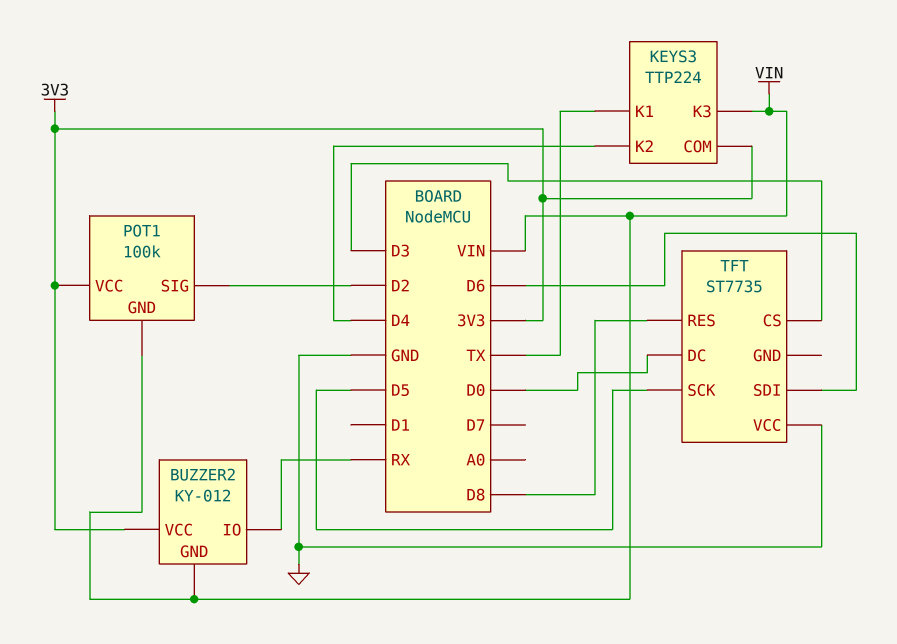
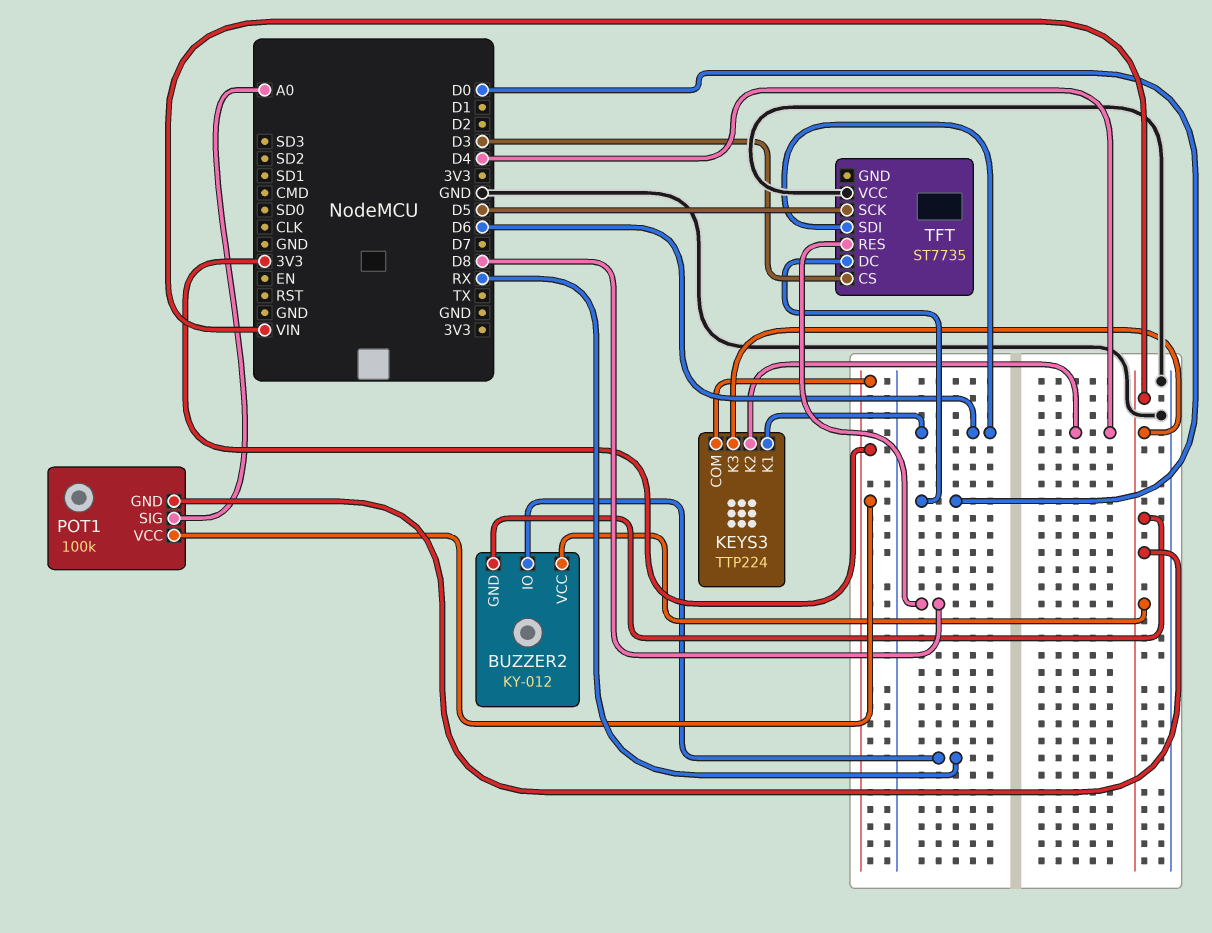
BUZZER2 pin VCC: 3V3 -> VIN
KEYS3 pin K1: TX -> D6
POT1 pin SIG: D2 -> A0

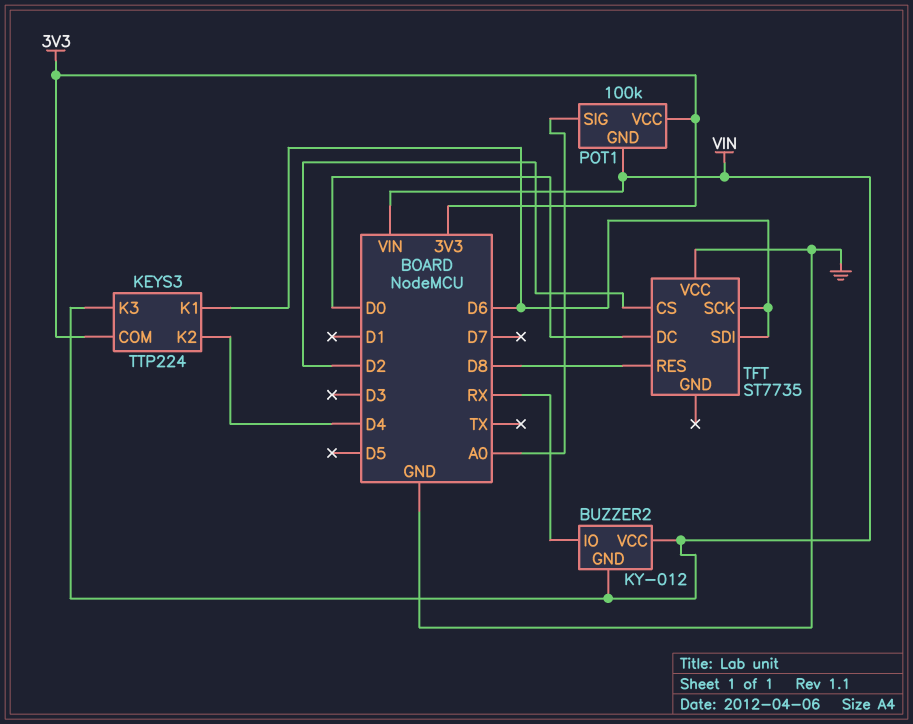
TFT pin CS: D3 -> D2
TFT pin SCK: D5 -> D6

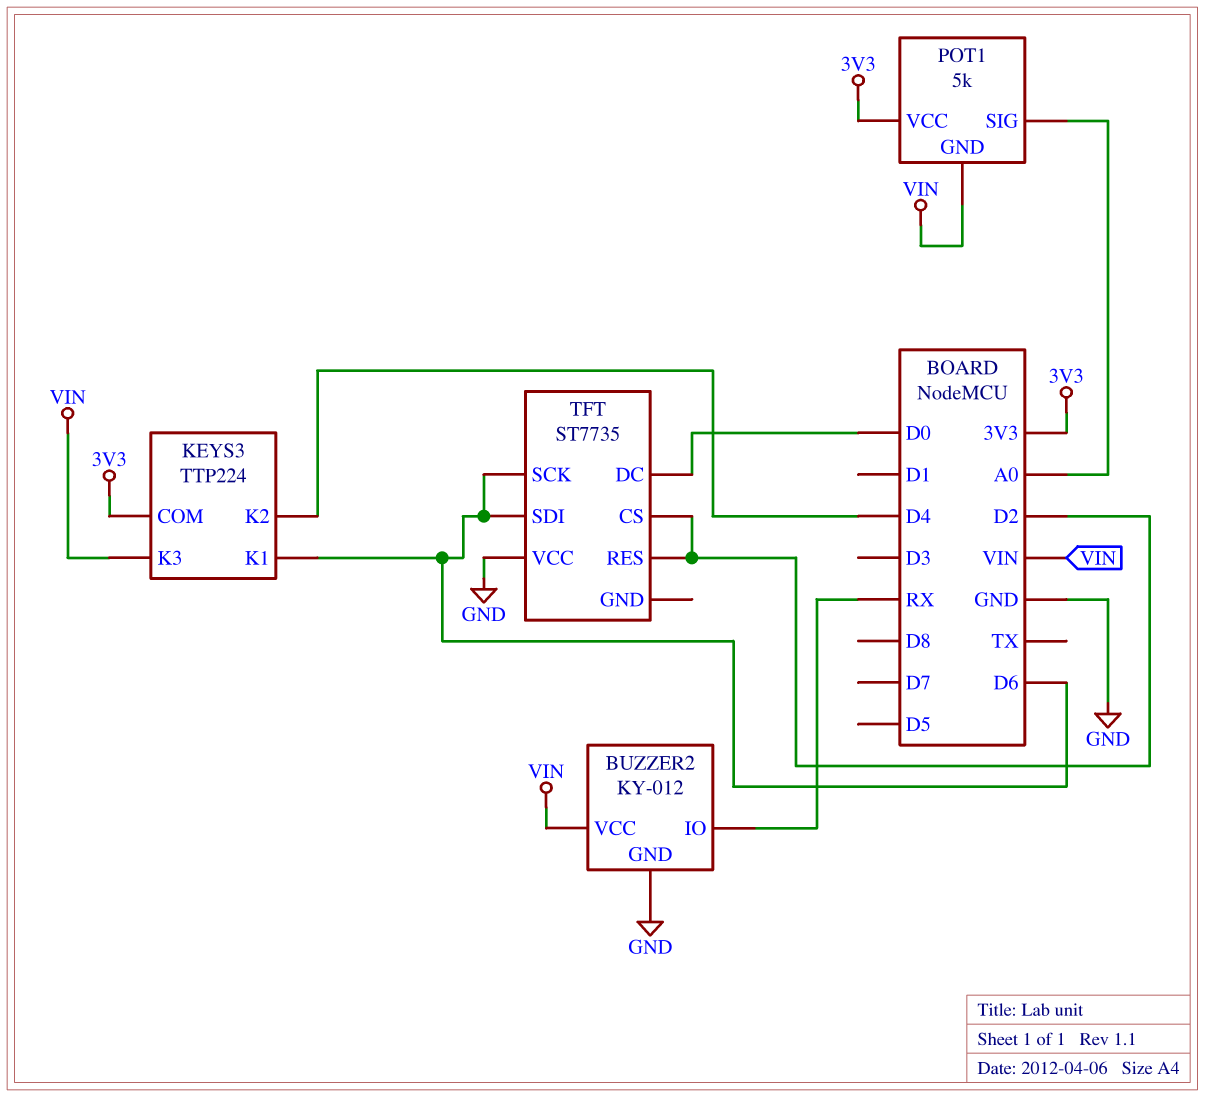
BUZZER2 pin GND: VIN -> GND
POT1: 100k -> 5k
TFT pin RES: D8 -> D2

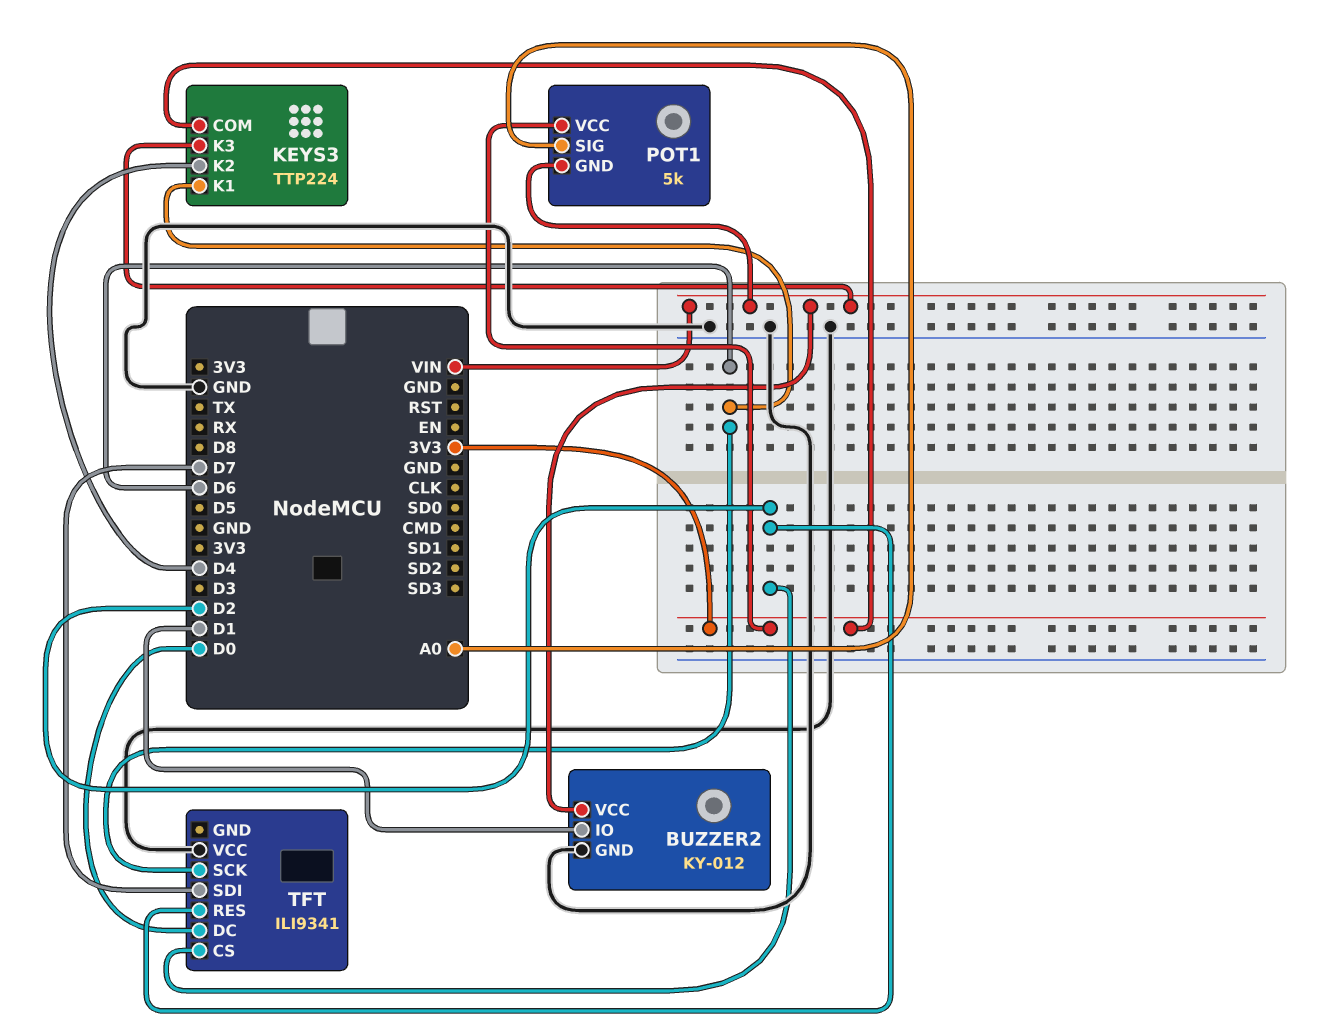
BUZZER2 pin IO: RX -> D1
TFT: ST7735 -> ILI9341
TFT pin SDI: D6 -> D7

